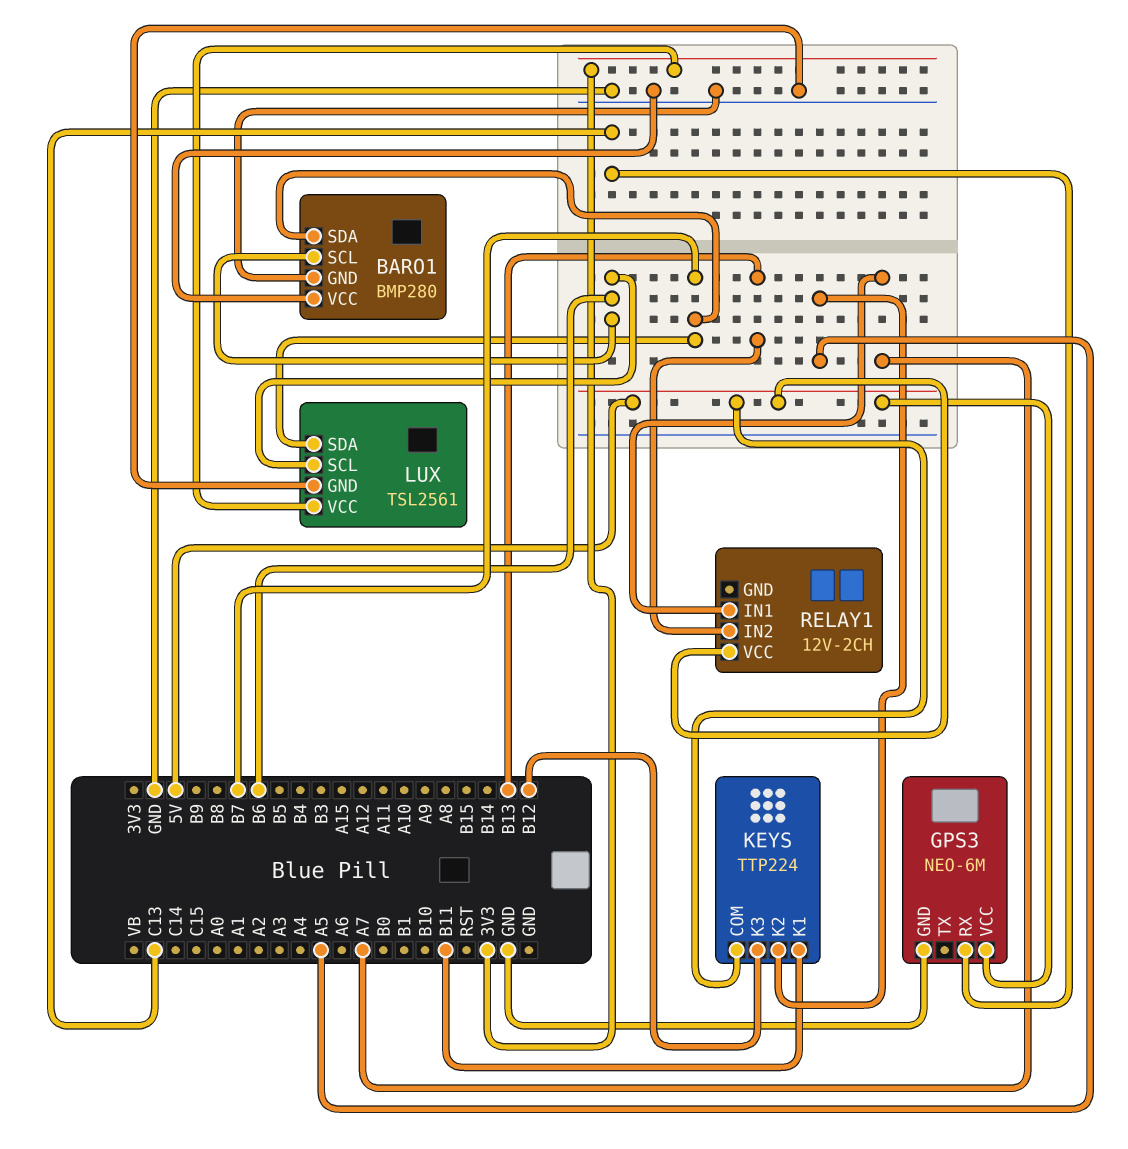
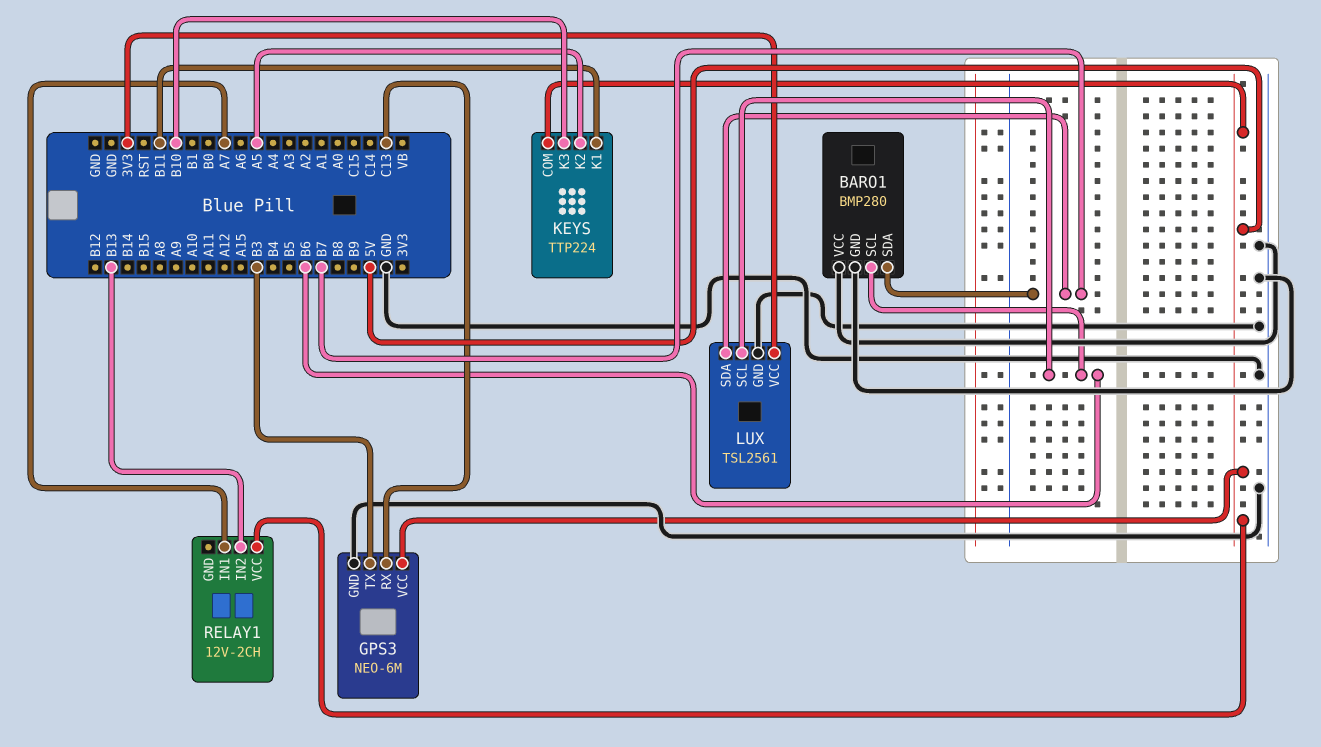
GPS3 pin TX: none -> B3
KEYS pin K3: B12 -> B10

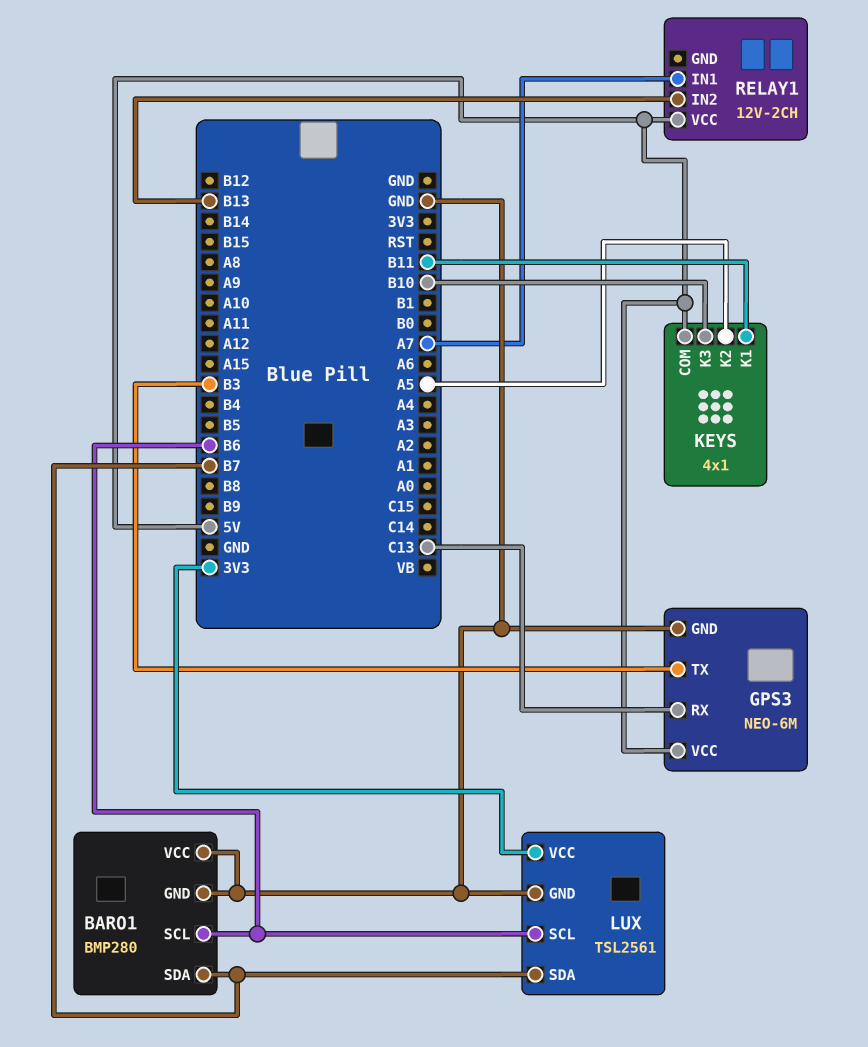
KEYS: TTP224 -> 4x1

